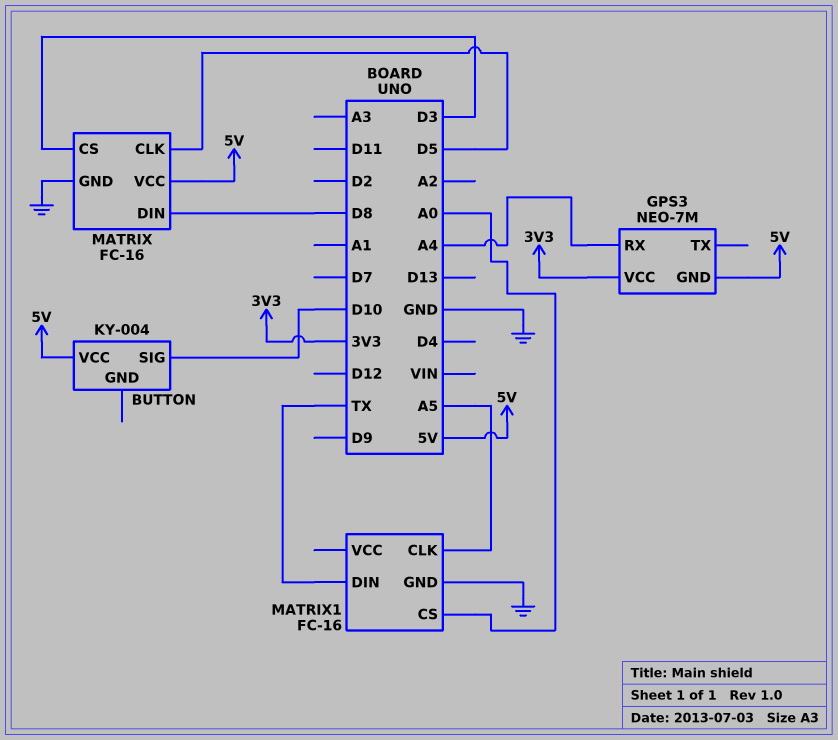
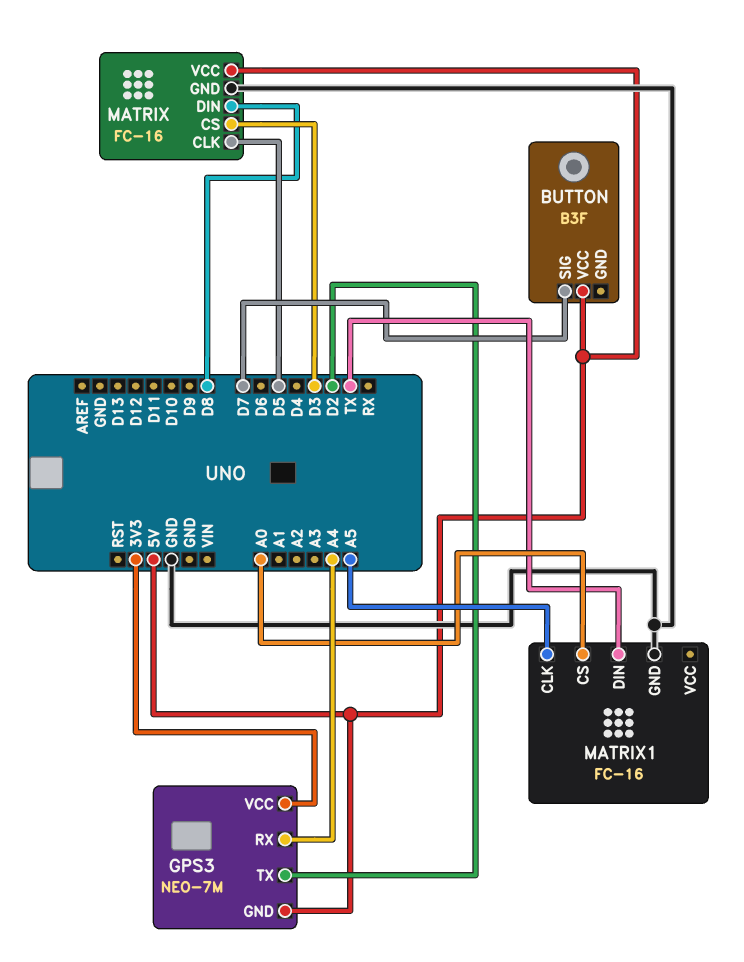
BUTTON: KY-004 -> B3F
BUTTON pin SIG: D10 -> D7
GPS3 pin TX: none -> D2

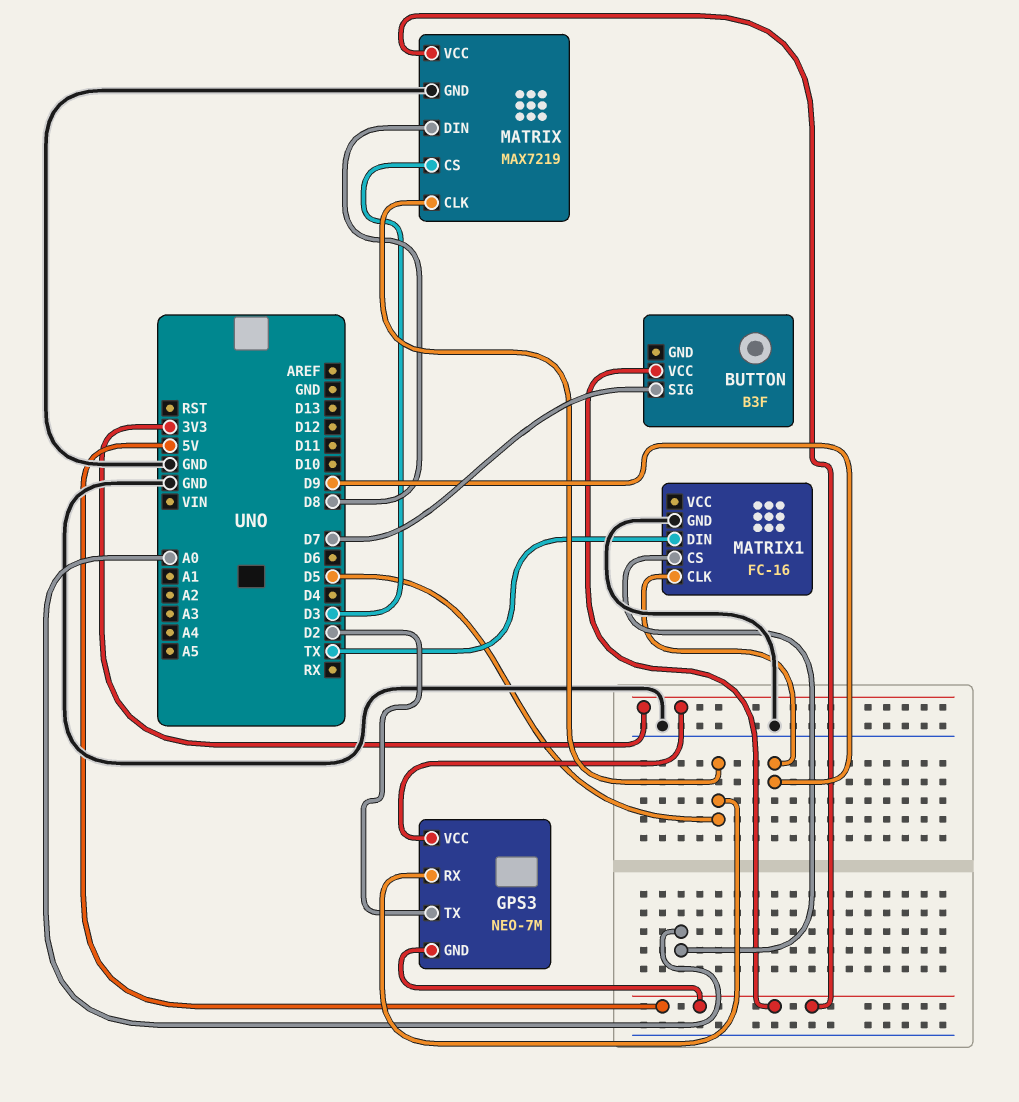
GPS3 pin RX: A4 -> D5
MATRIX: FC-16 -> MAX7219
MATRIX1 pin CLK: A5 -> D9

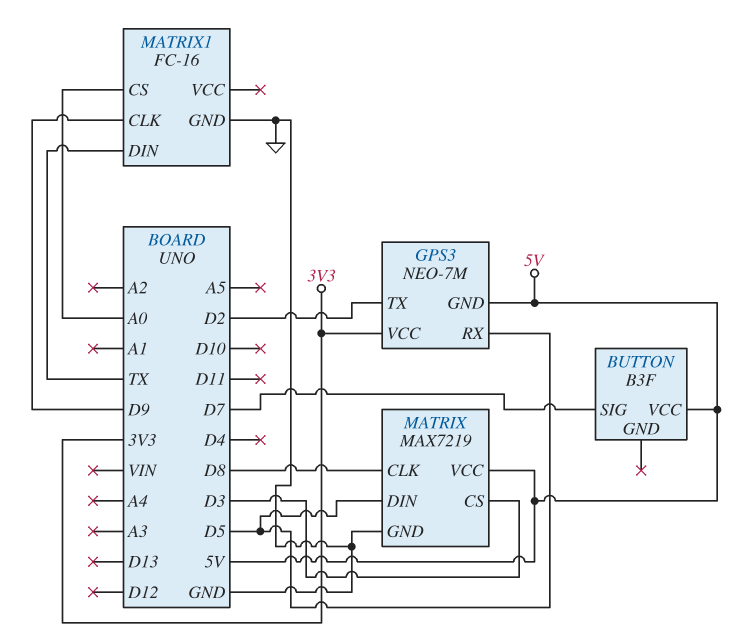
MATRIX pin CLK: D5 -> D8
MATRIX pin DIN: D8 -> D5

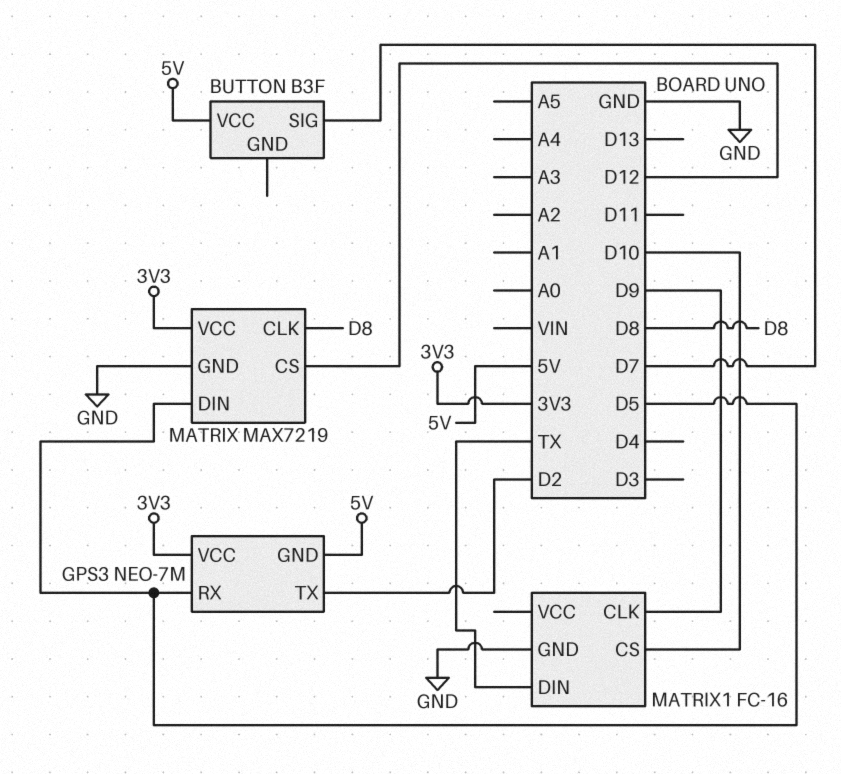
MATRIX pin CS: D3 -> D12
MATRIX pin VCC: 5V -> 3V3
MATRIX1 pin CS: A0 -> D10

